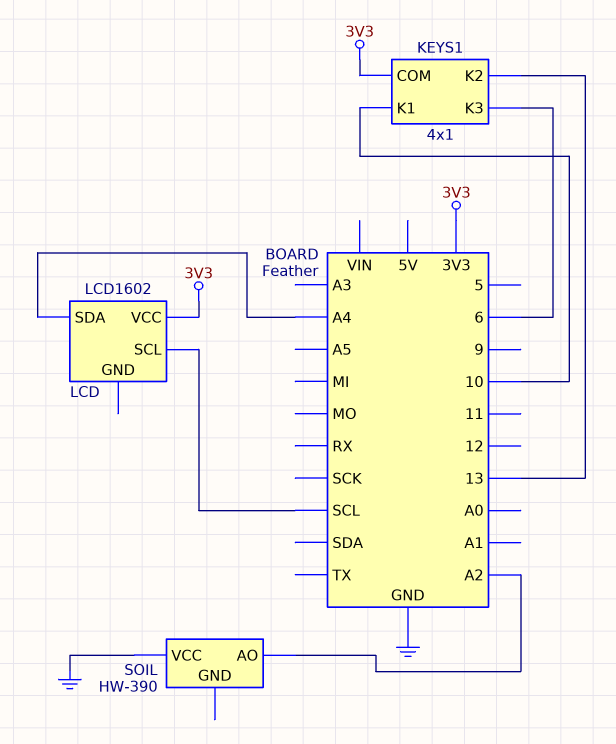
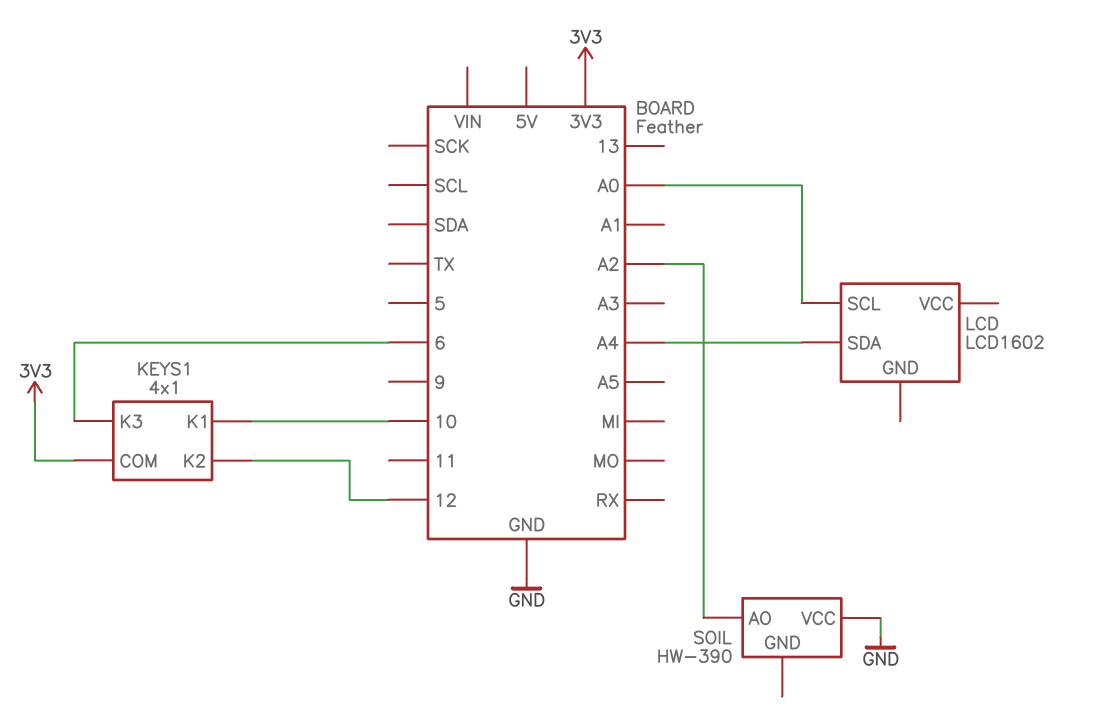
KEYS1 pin K2: 13 -> 12
LCD pin SCL: SCL -> A0
LCD pin VCC: 3V3 -> none

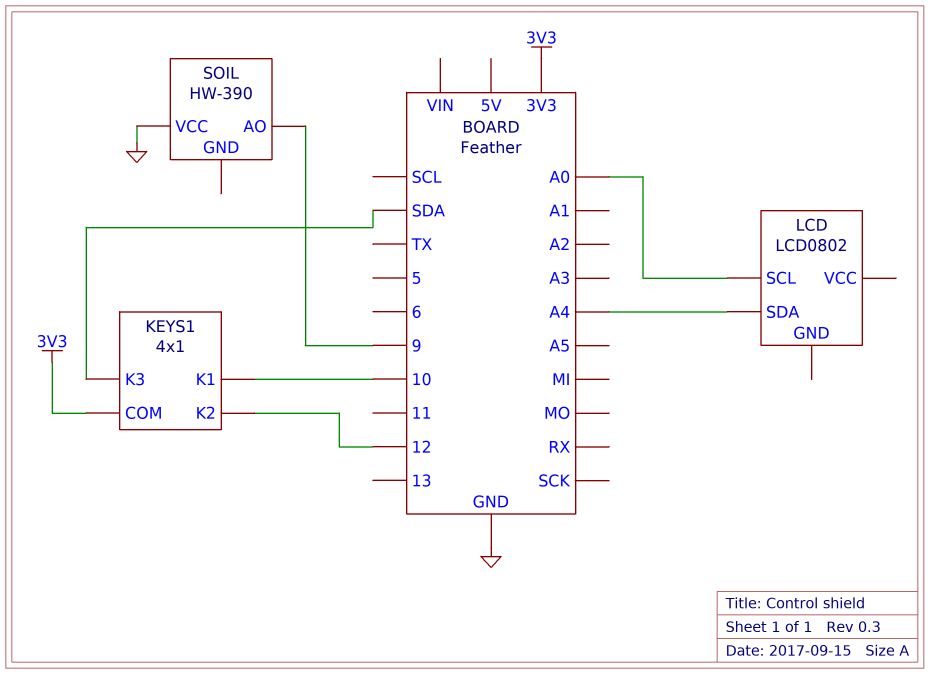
KEYS1 pin K3: 6 -> SDA
LCD: LCD1602 -> LCD0802
SOIL pin AO: A2 -> 9

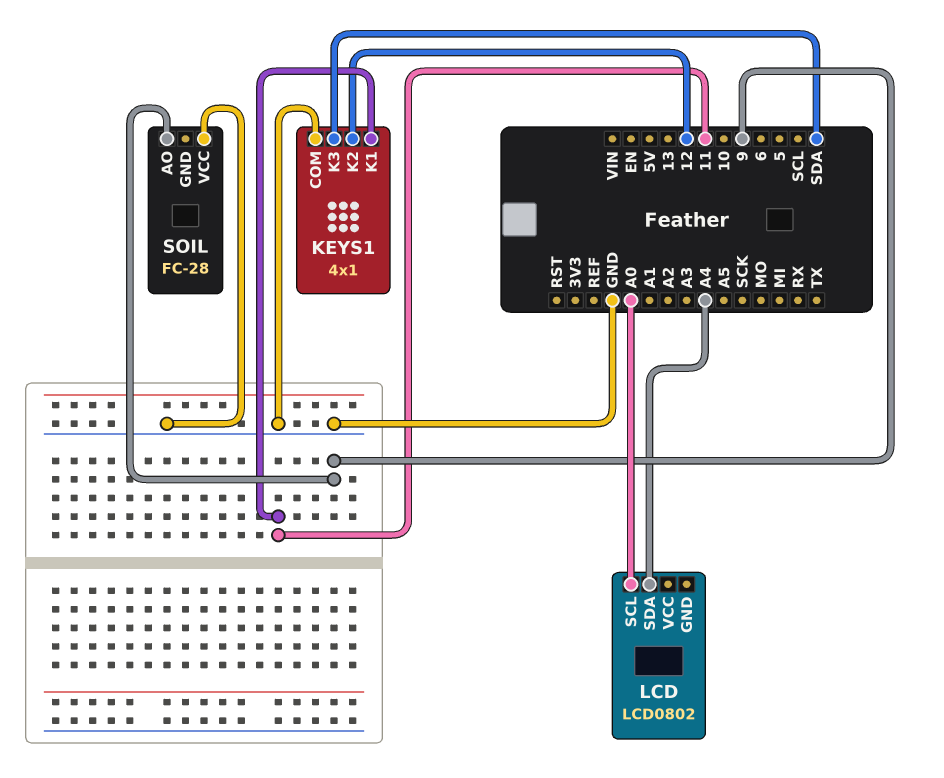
KEYS1 pin COM: 3V3 -> GND
KEYS1 pin K1: 10 -> 11
SOIL: HW-390 -> FC-28

